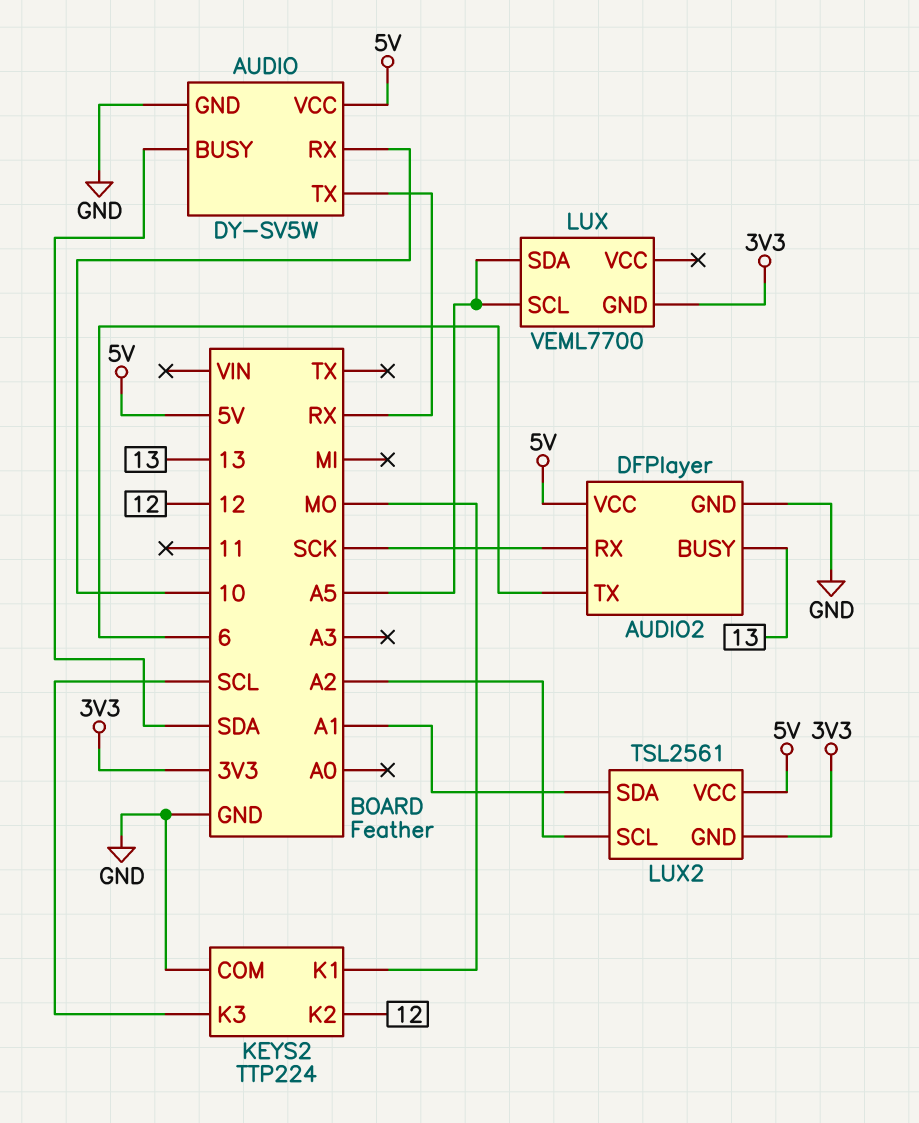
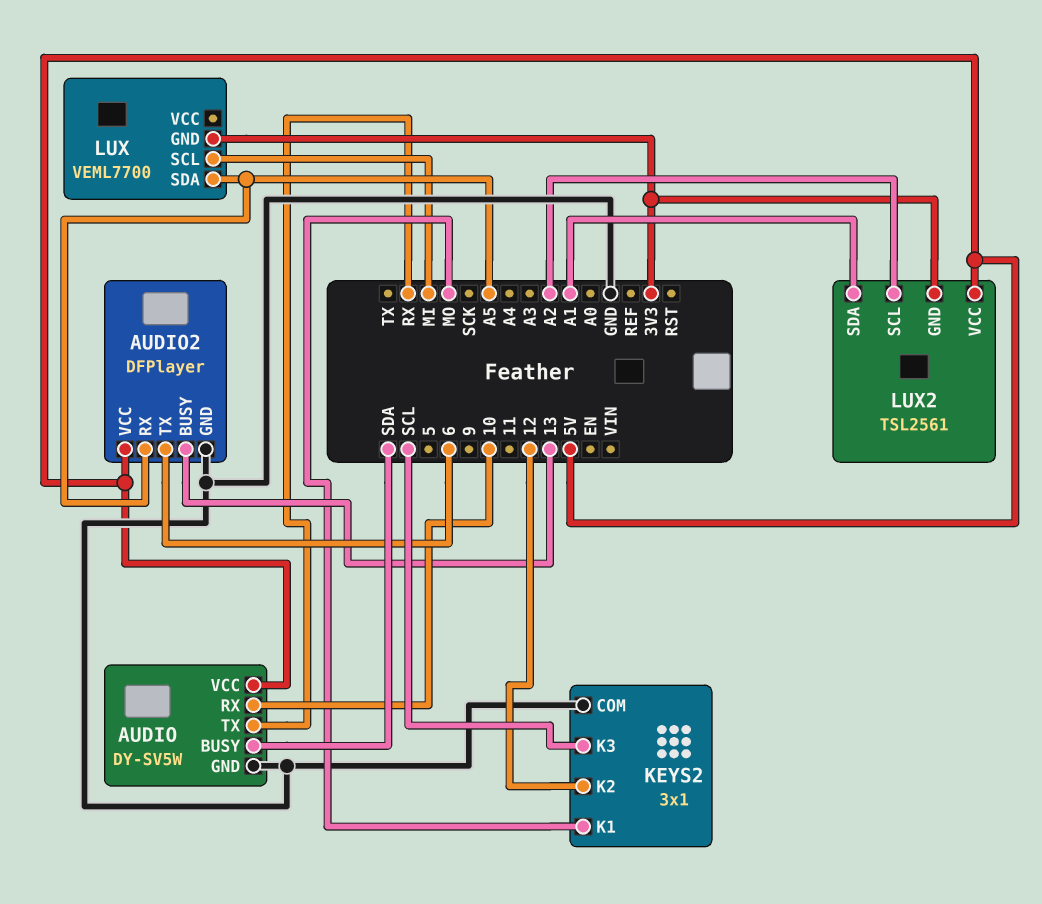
AUDIO2 pin RX: SCK -> A5
KEYS2: TTP224 -> 3x1
LUX pin SCL: A5 -> MI

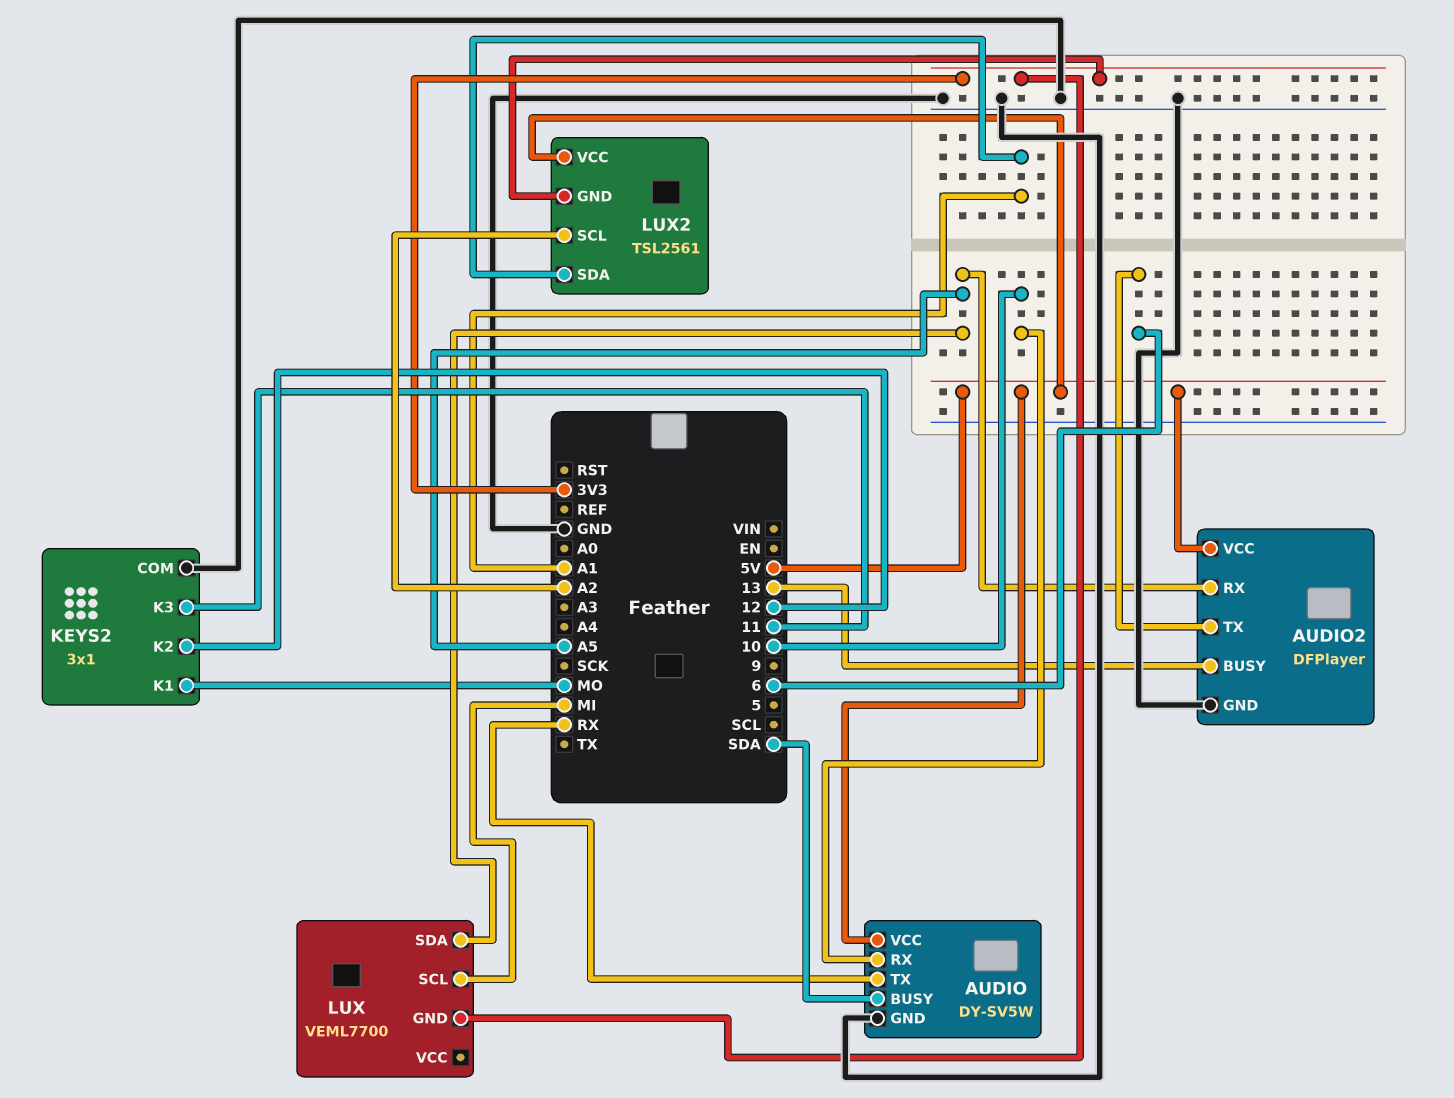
KEYS2 pin K3: SCL -> 11

